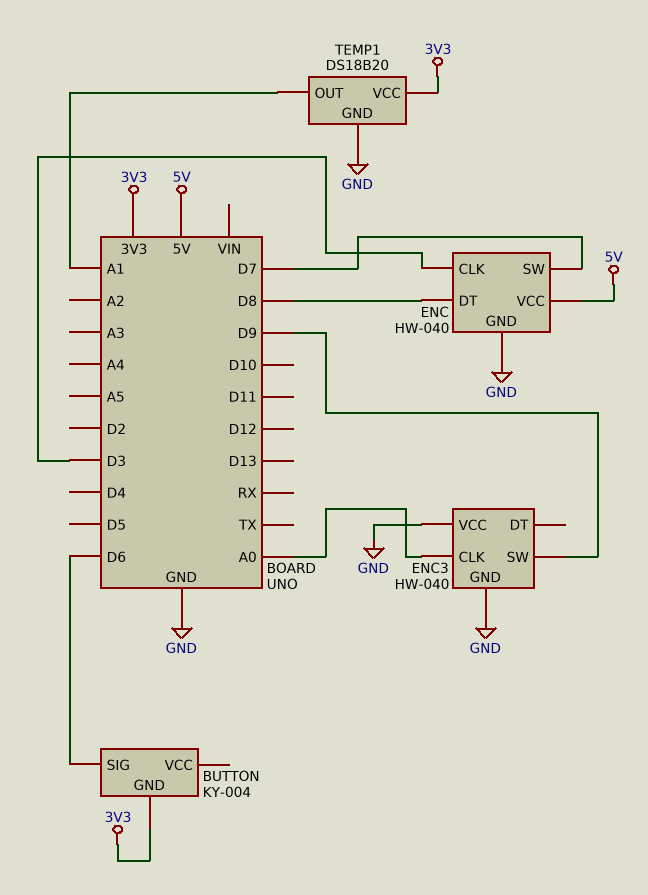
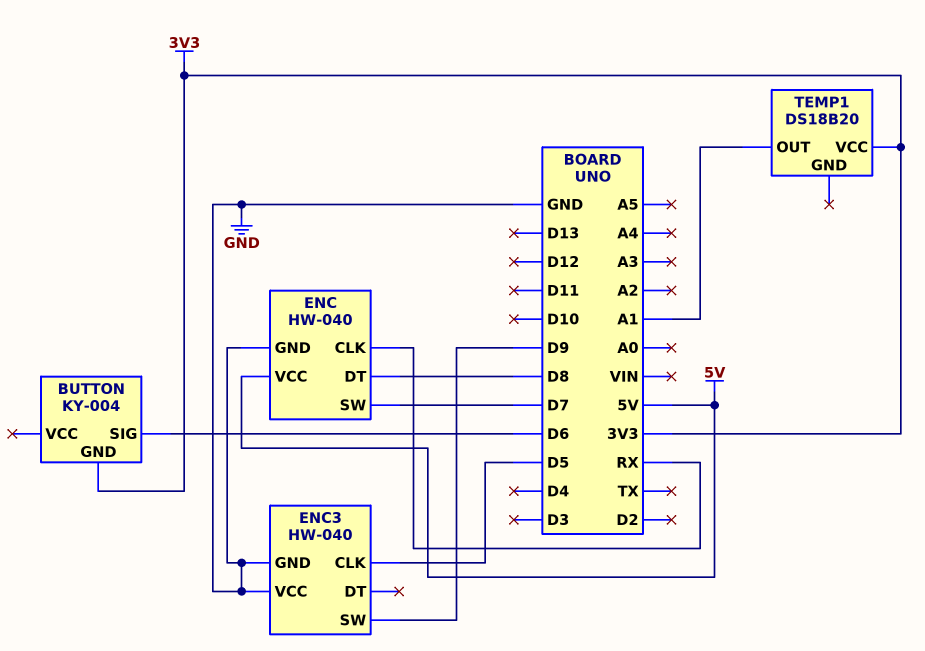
ENC pin CLK: D3 -> RX
ENC3 pin CLK: A0 -> D5
TEMP1 pin GND: GND -> none

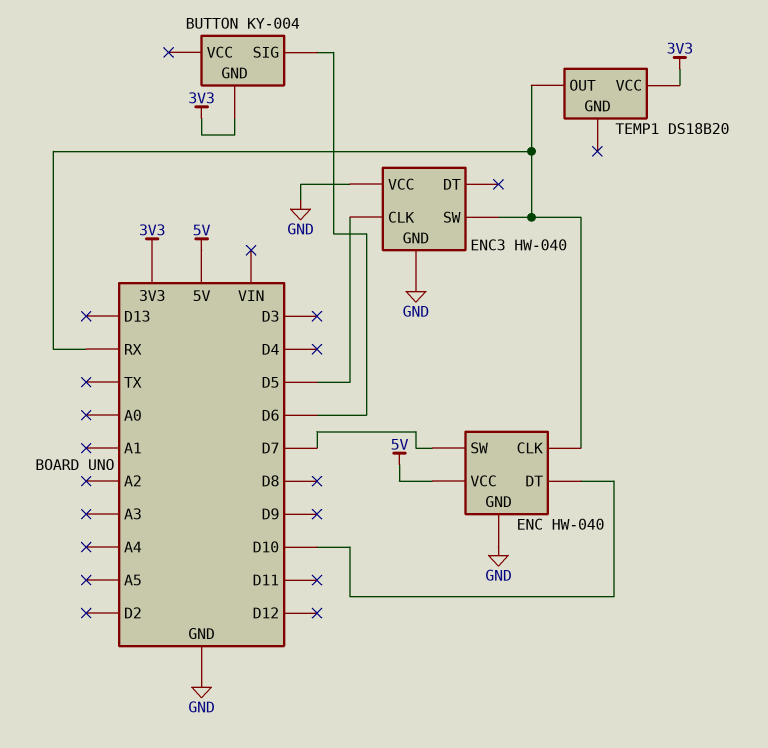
ENC pin DT: D8 -> D10
ENC3 pin SW: D9 -> RX
TEMP1 pin OUT: A1 -> RX

